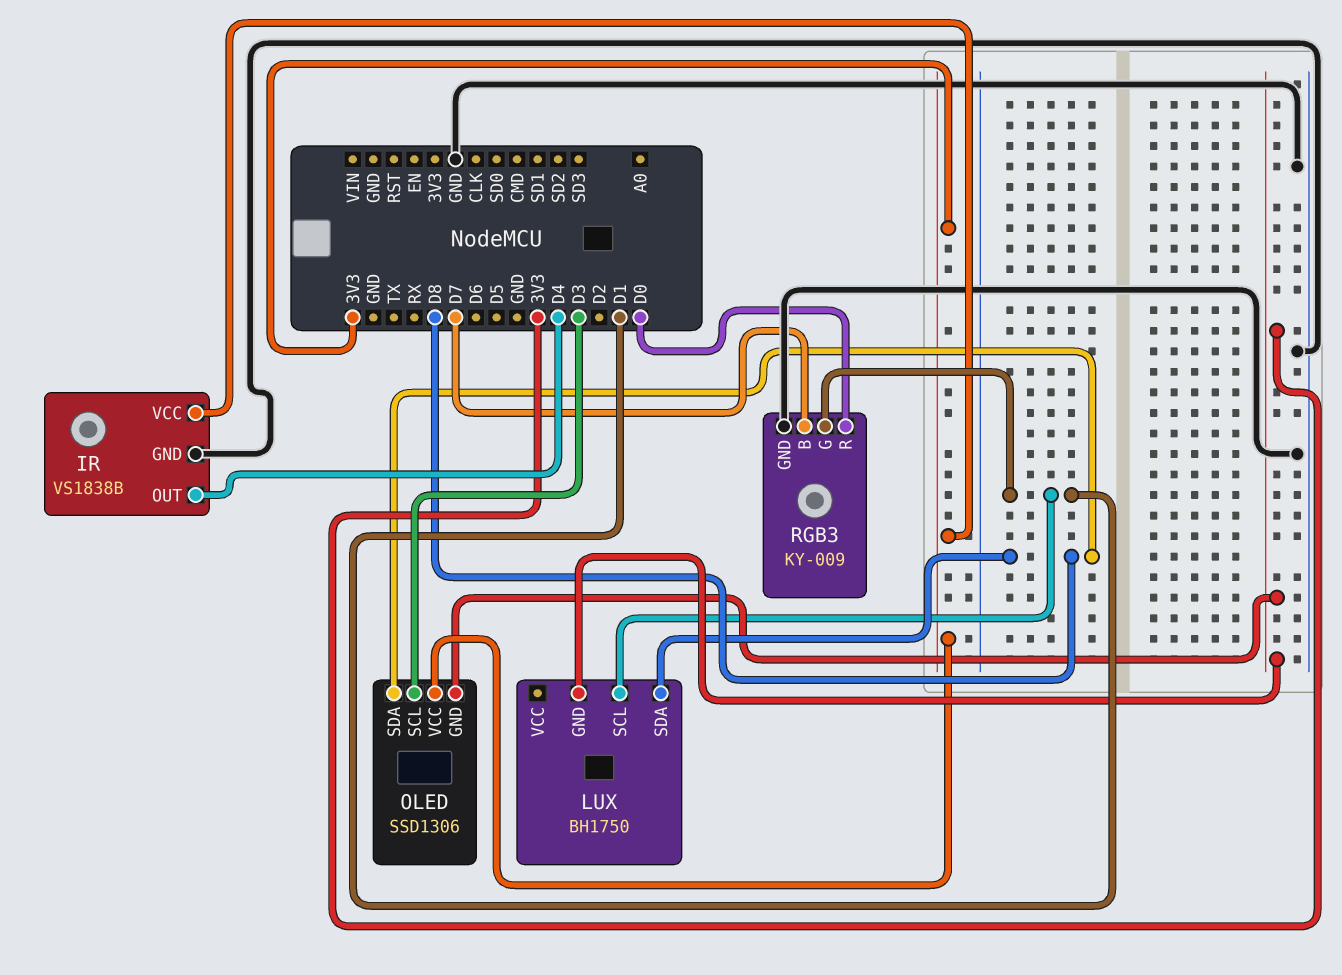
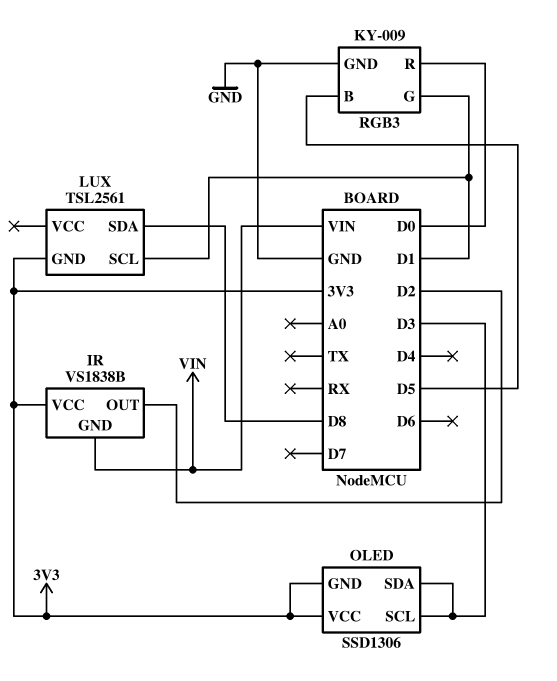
IR pin GND: GND -> VIN
IR pin OUT: D4 -> D2
LUX: BH1750 -> TSL2561
OLED pin SDA: D8 -> D3
RGB3 pin B: D7 -> D5

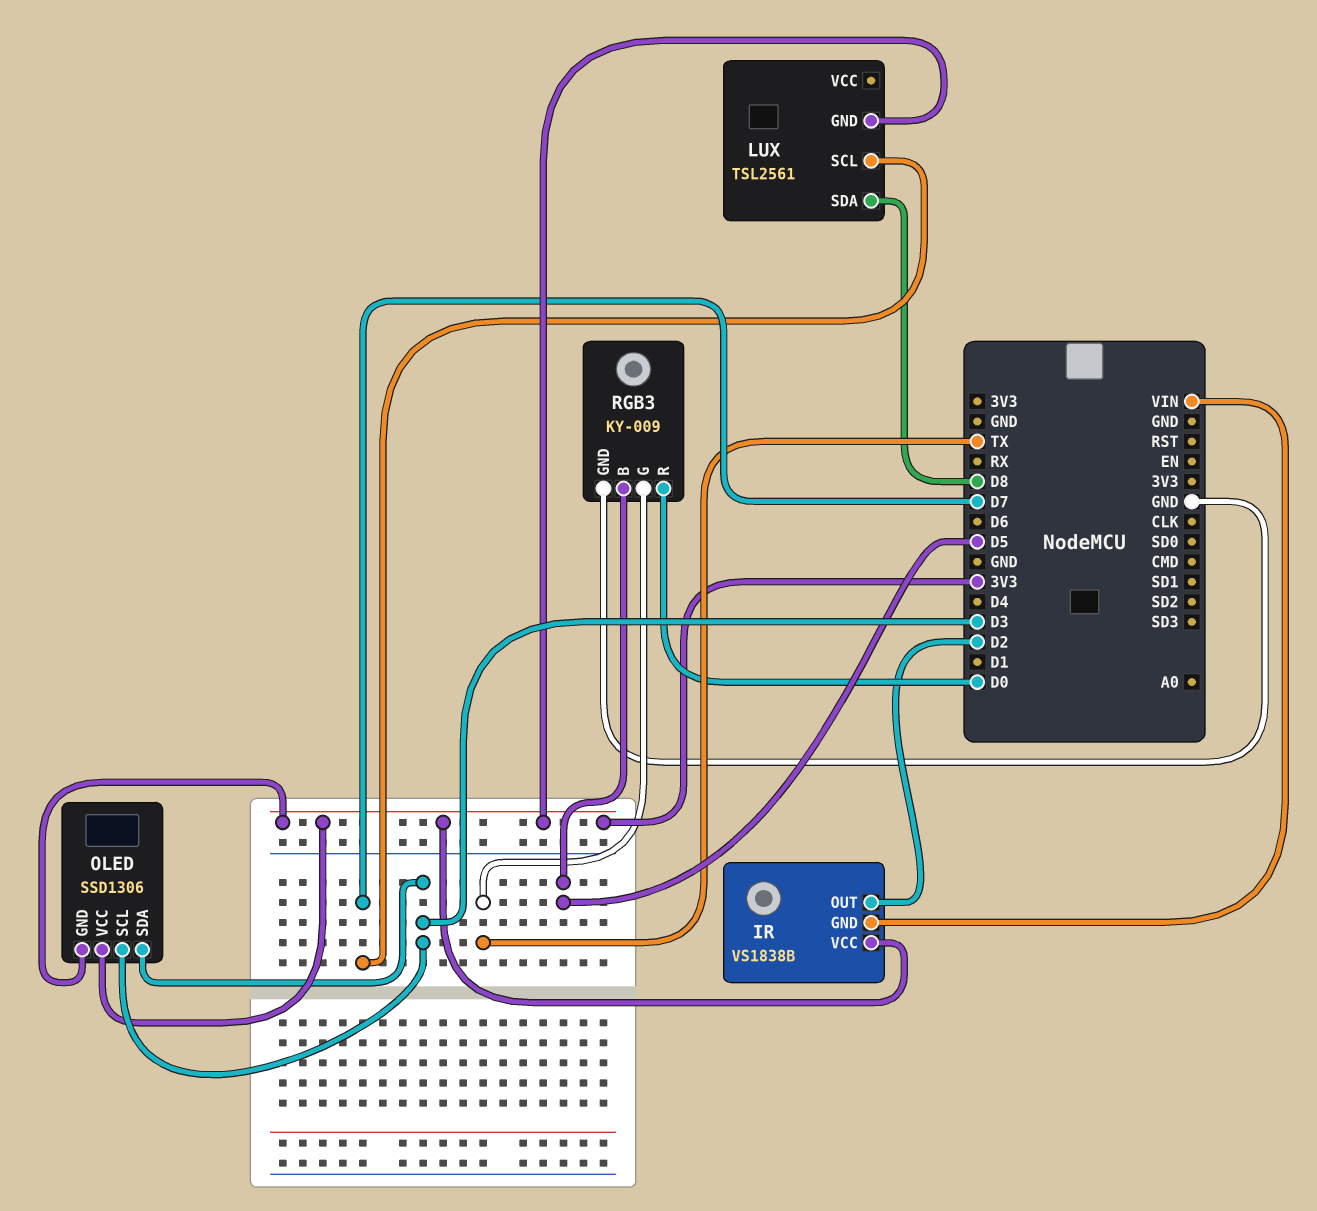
LUX pin SCL: D1 -> D7
RGB3 pin G: D1 -> TX

